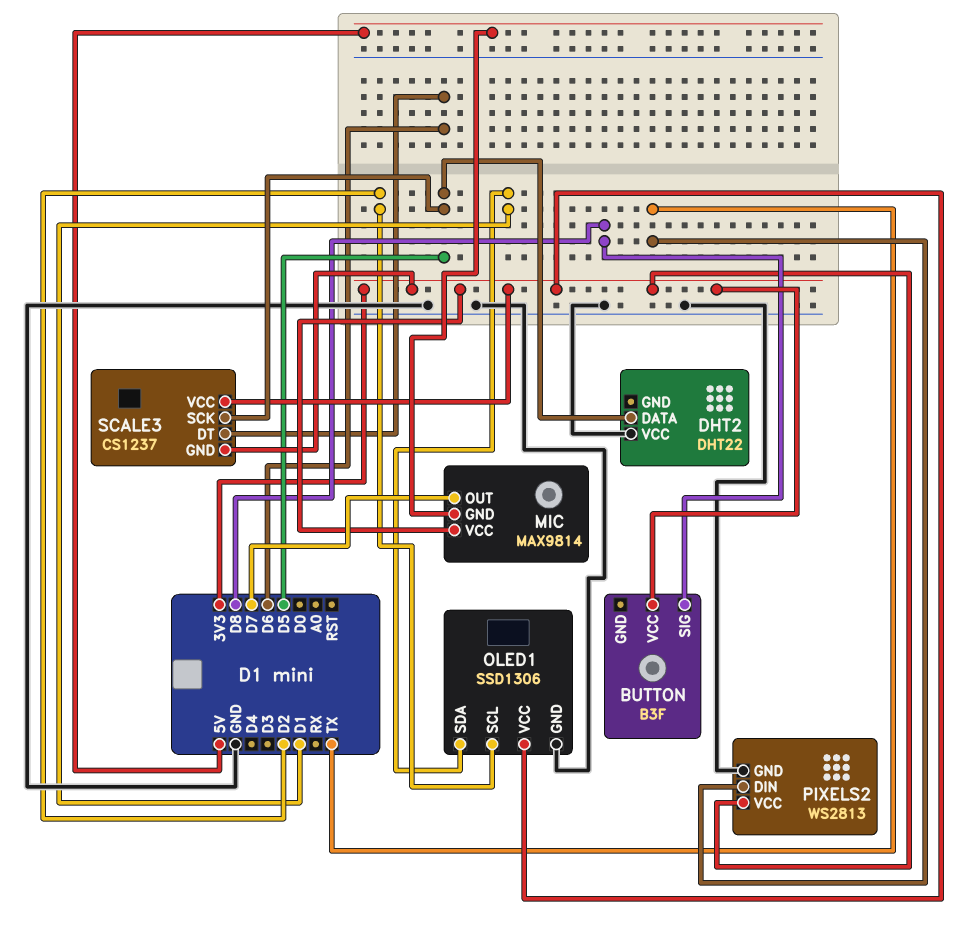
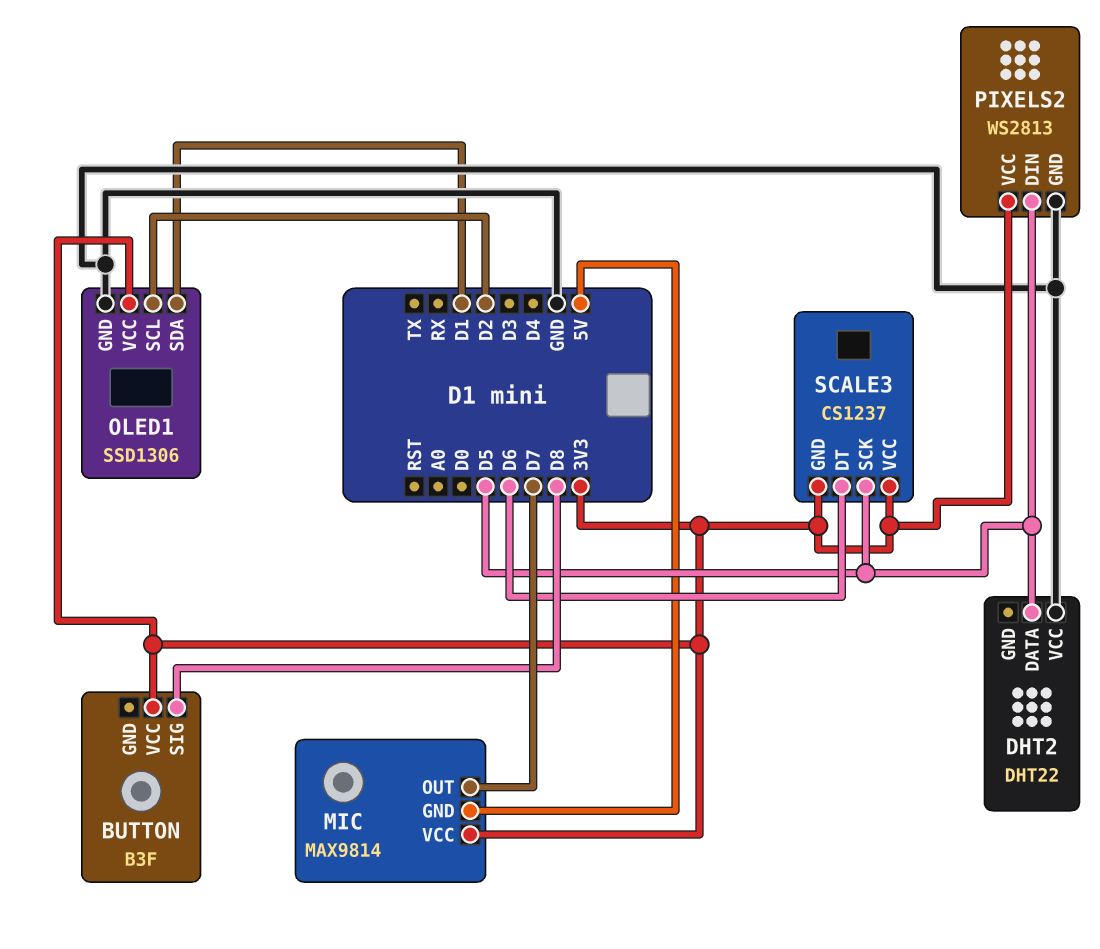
PIXELS2 pin DIN: TX -> D5

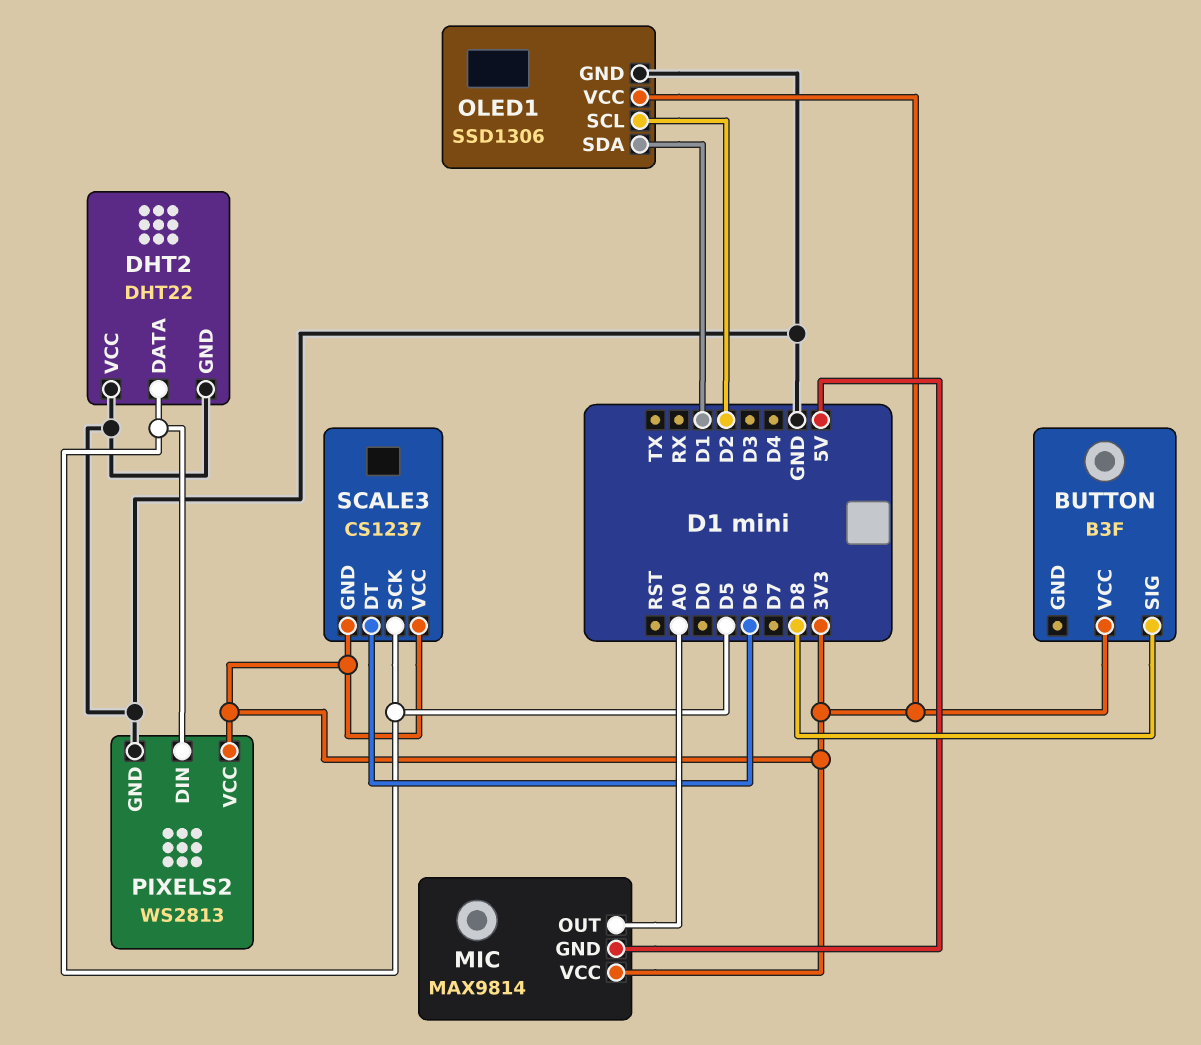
DHT2 pin GND: none -> GND
MIC pin OUT: D7 -> A0

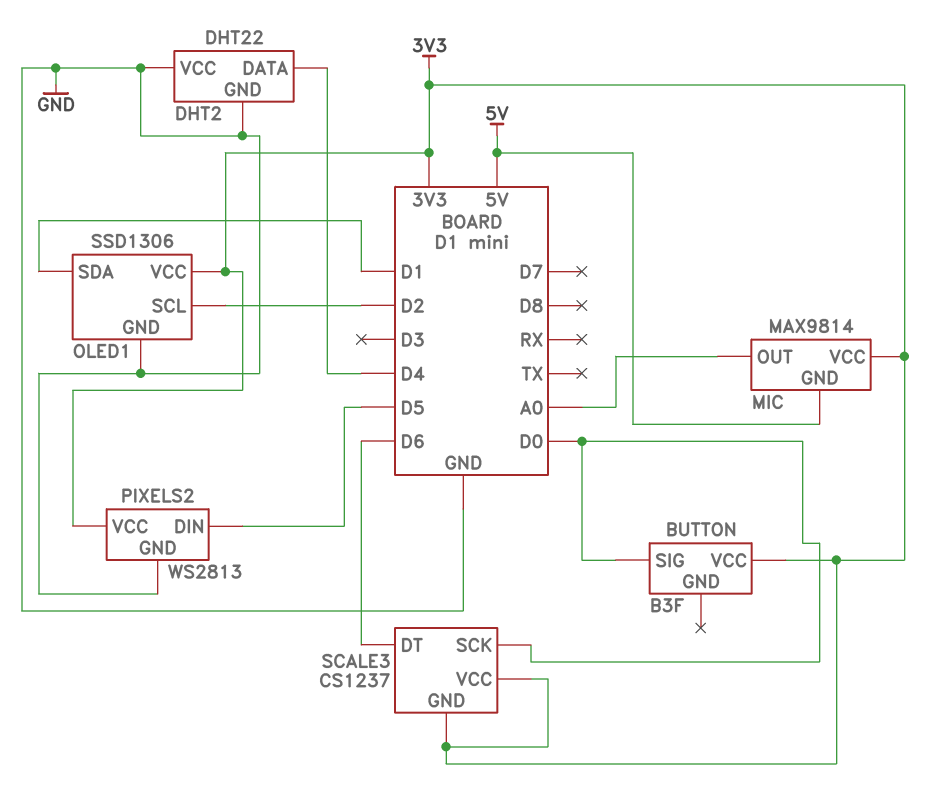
BUTTON pin SIG: D8 -> D0
DHT2 pin DATA: D5 -> D4
SCALE3 pin SCK: D5 -> D0

